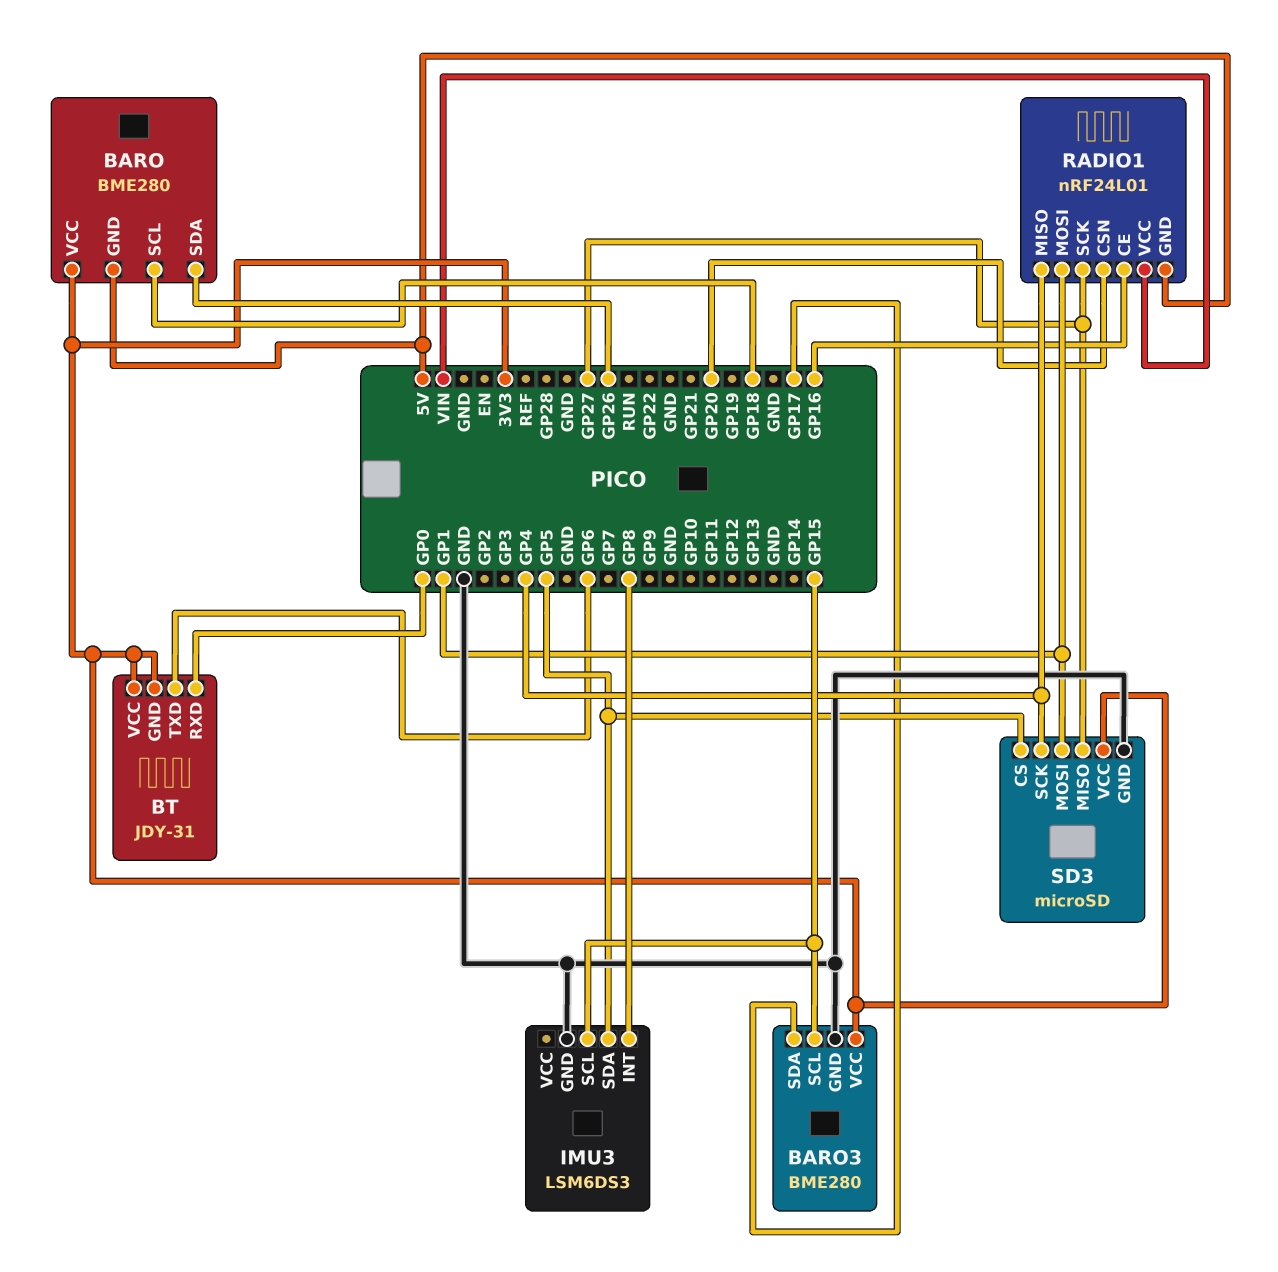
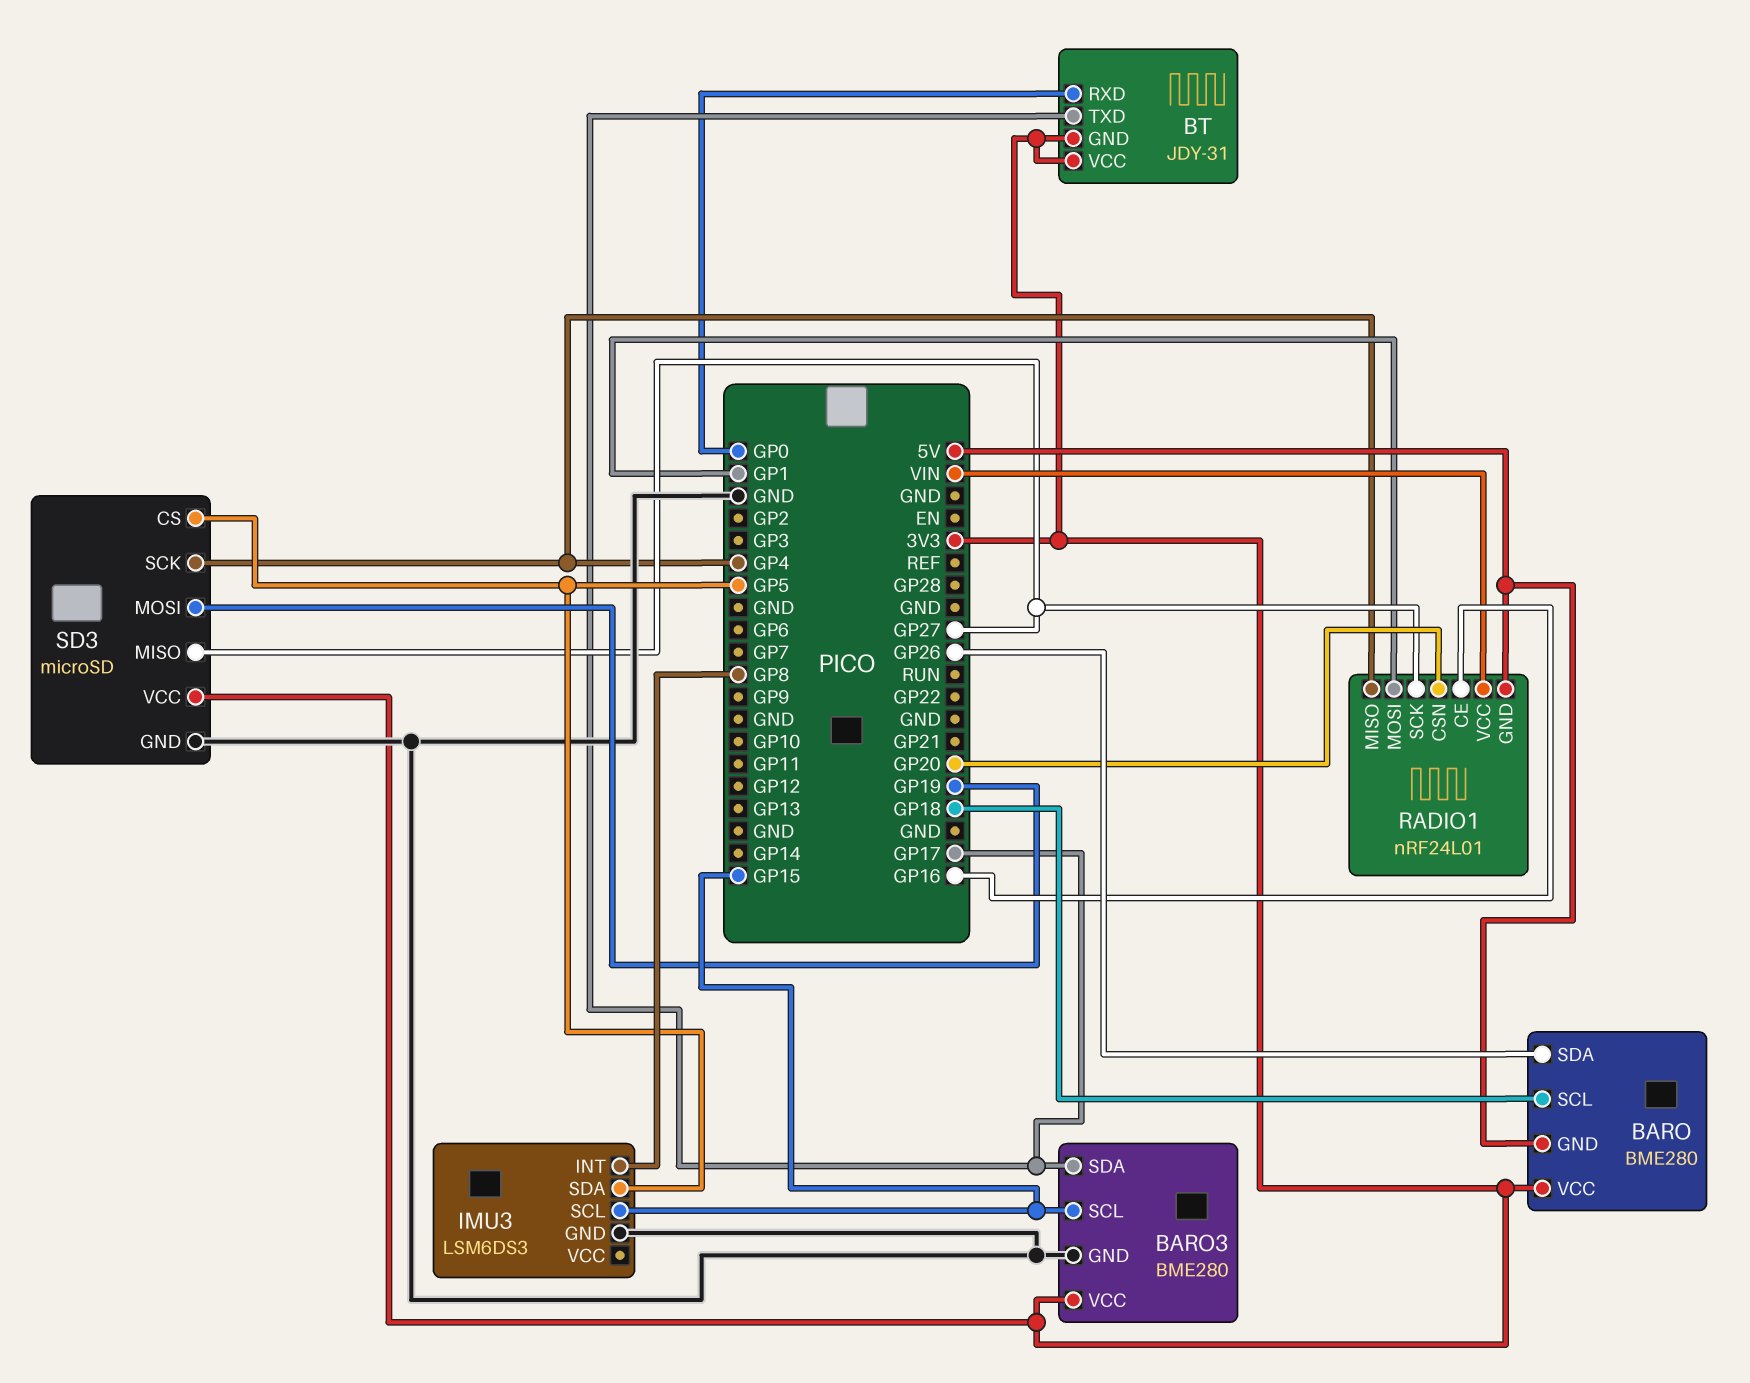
BT pin TXD: GP6 -> GP17
SD3 pin MOSI: GP1 -> GP19

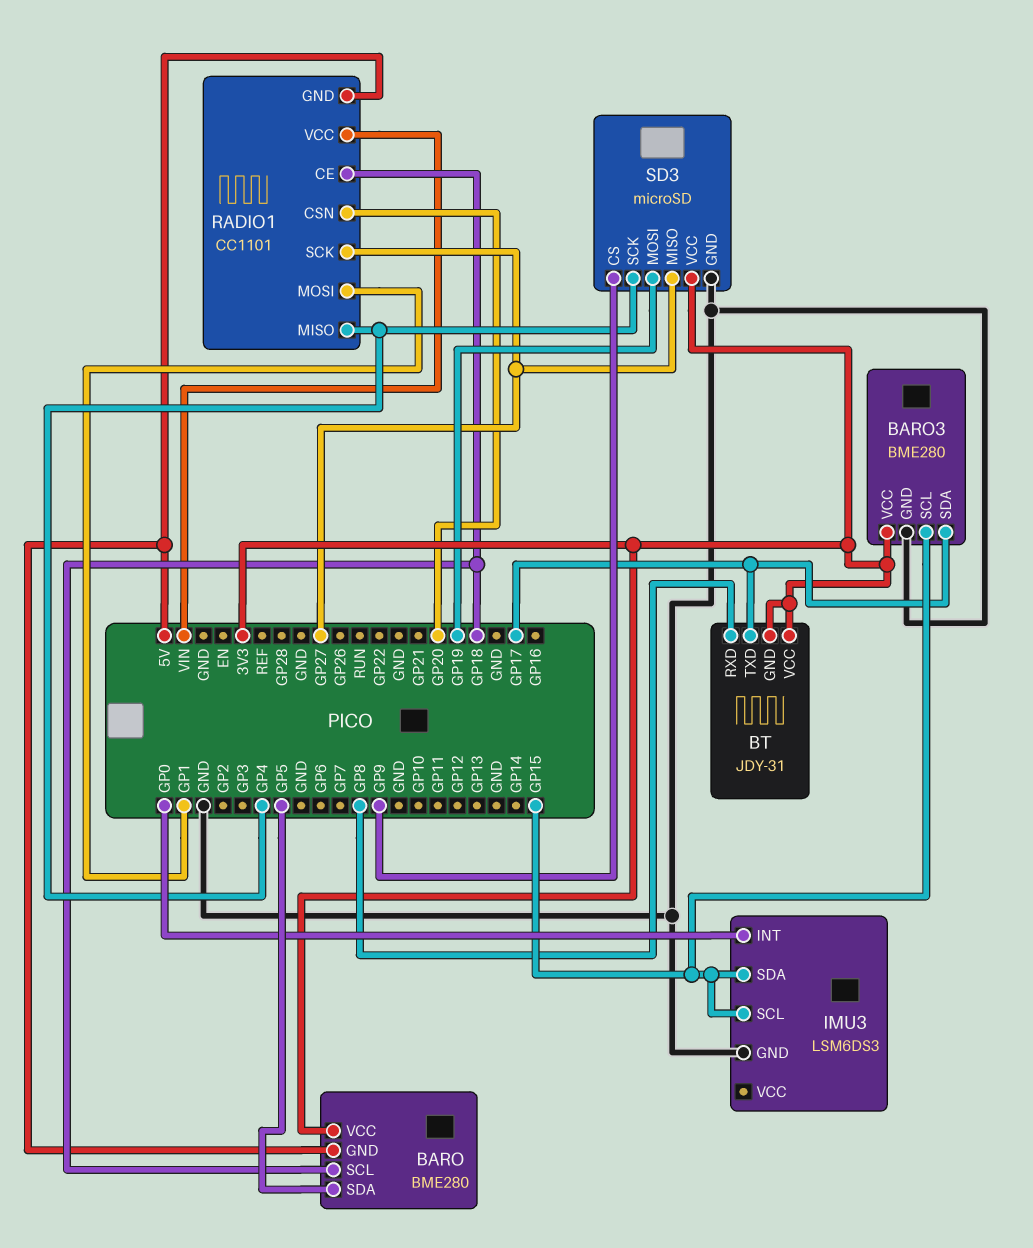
BARO pin SDA: GP26 -> GP5
BT pin RXD: GP0 -> GP8
IMU3 pin INT: GP8 -> GP0
IMU3 pin SDA: GP5 -> GP15
RADIO1: nRF24L01 -> CC1101
RADIO1 pin CE: GP16 -> GP18
SD3 pin CS: GP5 -> GP9

